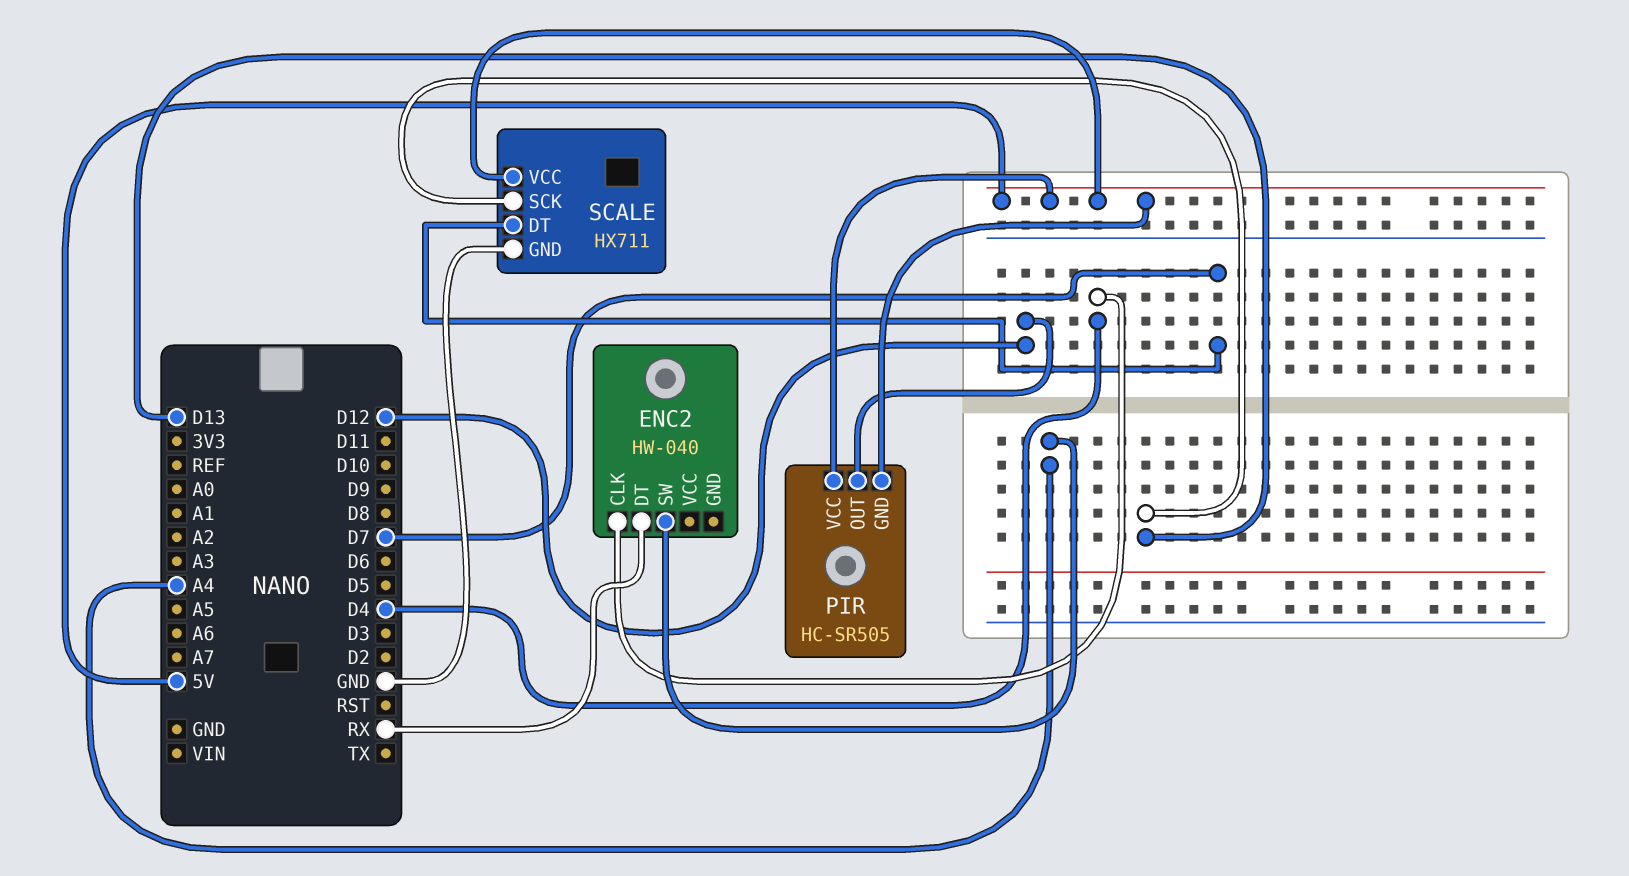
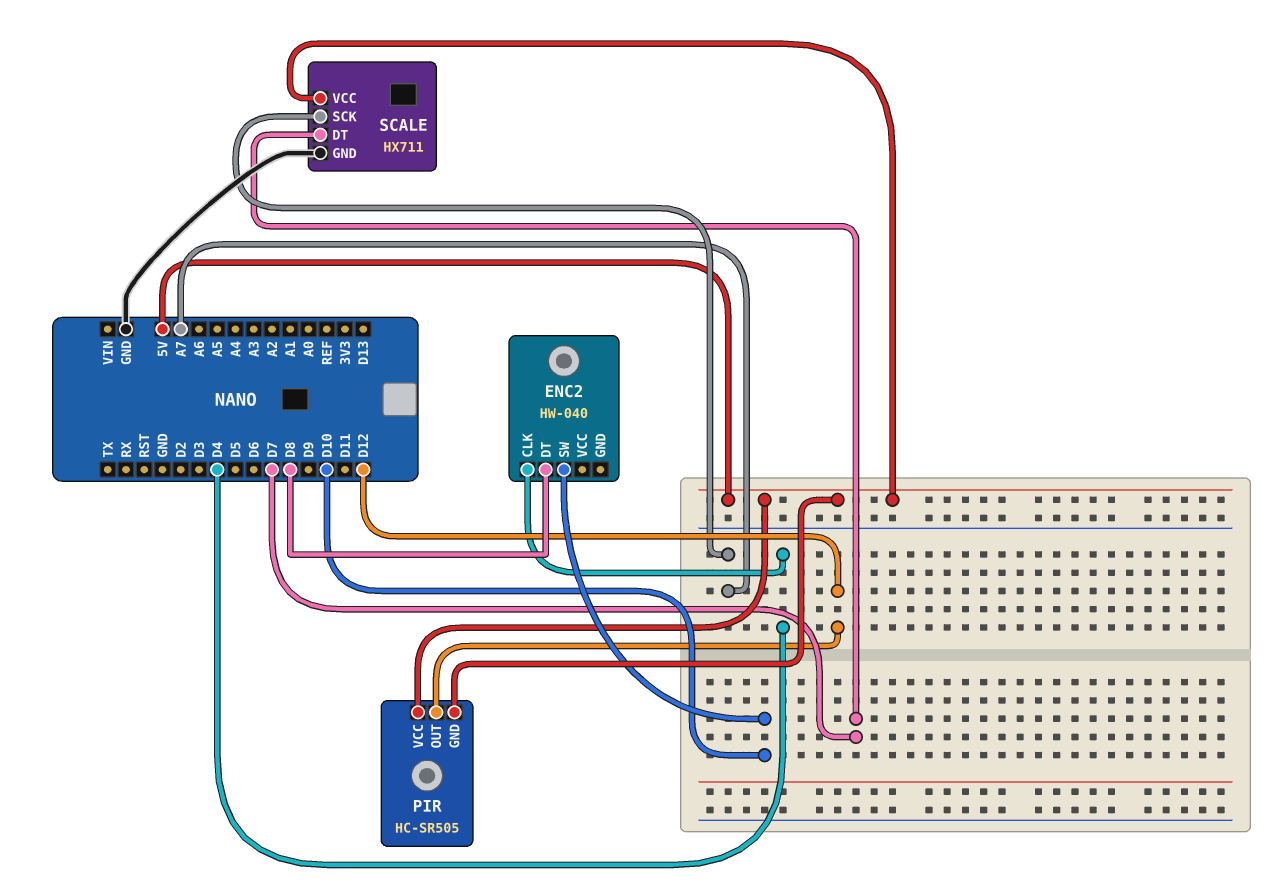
ENC2 pin DT: RX -> D8
ENC2 pin SW: A4 -> D10
SCALE pin SCK: D13 -> A7

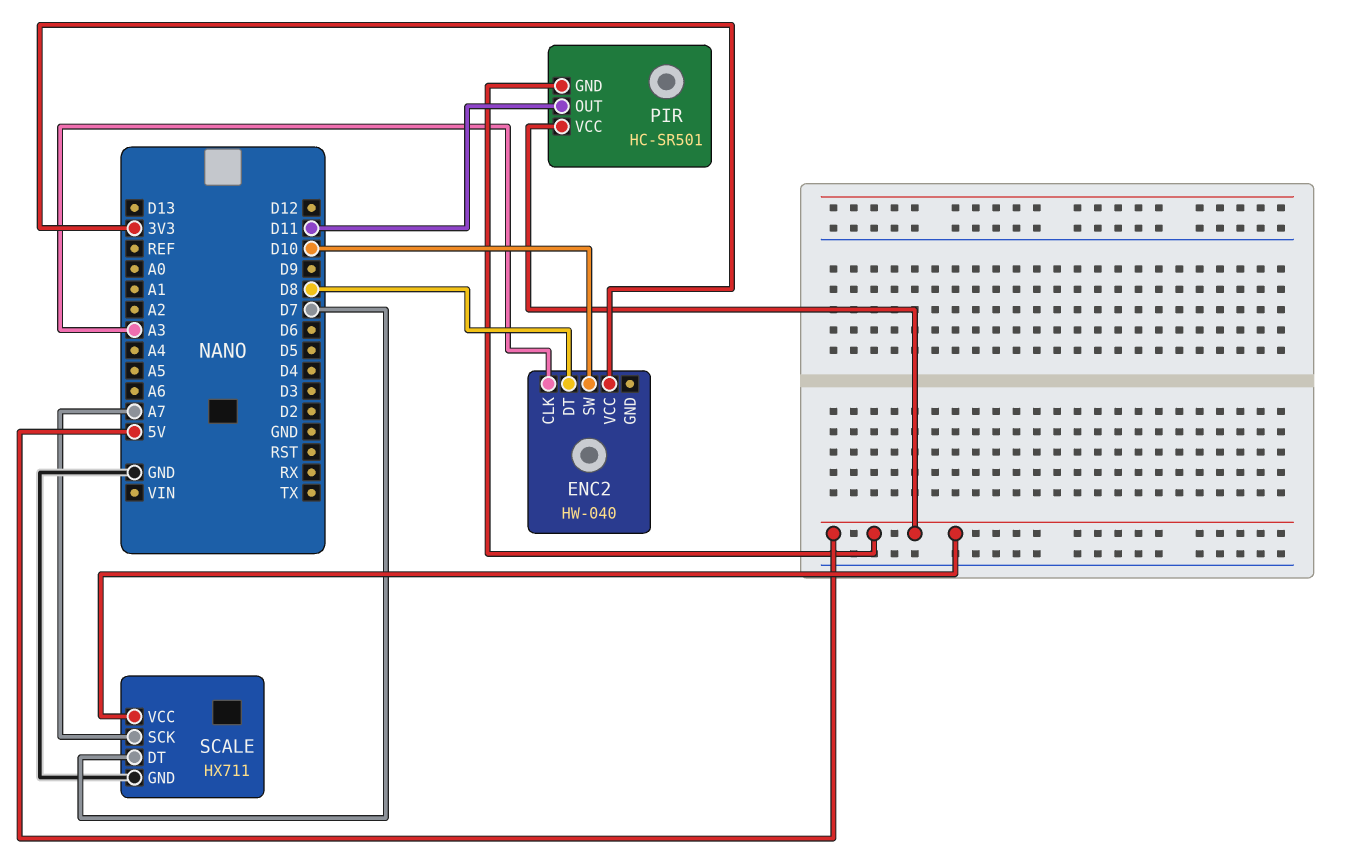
ENC2 pin CLK: D4 -> A3
ENC2 pin VCC: none -> 3V3
PIR: HC-SR505 -> HC-SR501
PIR pin OUT: D12 -> D11

